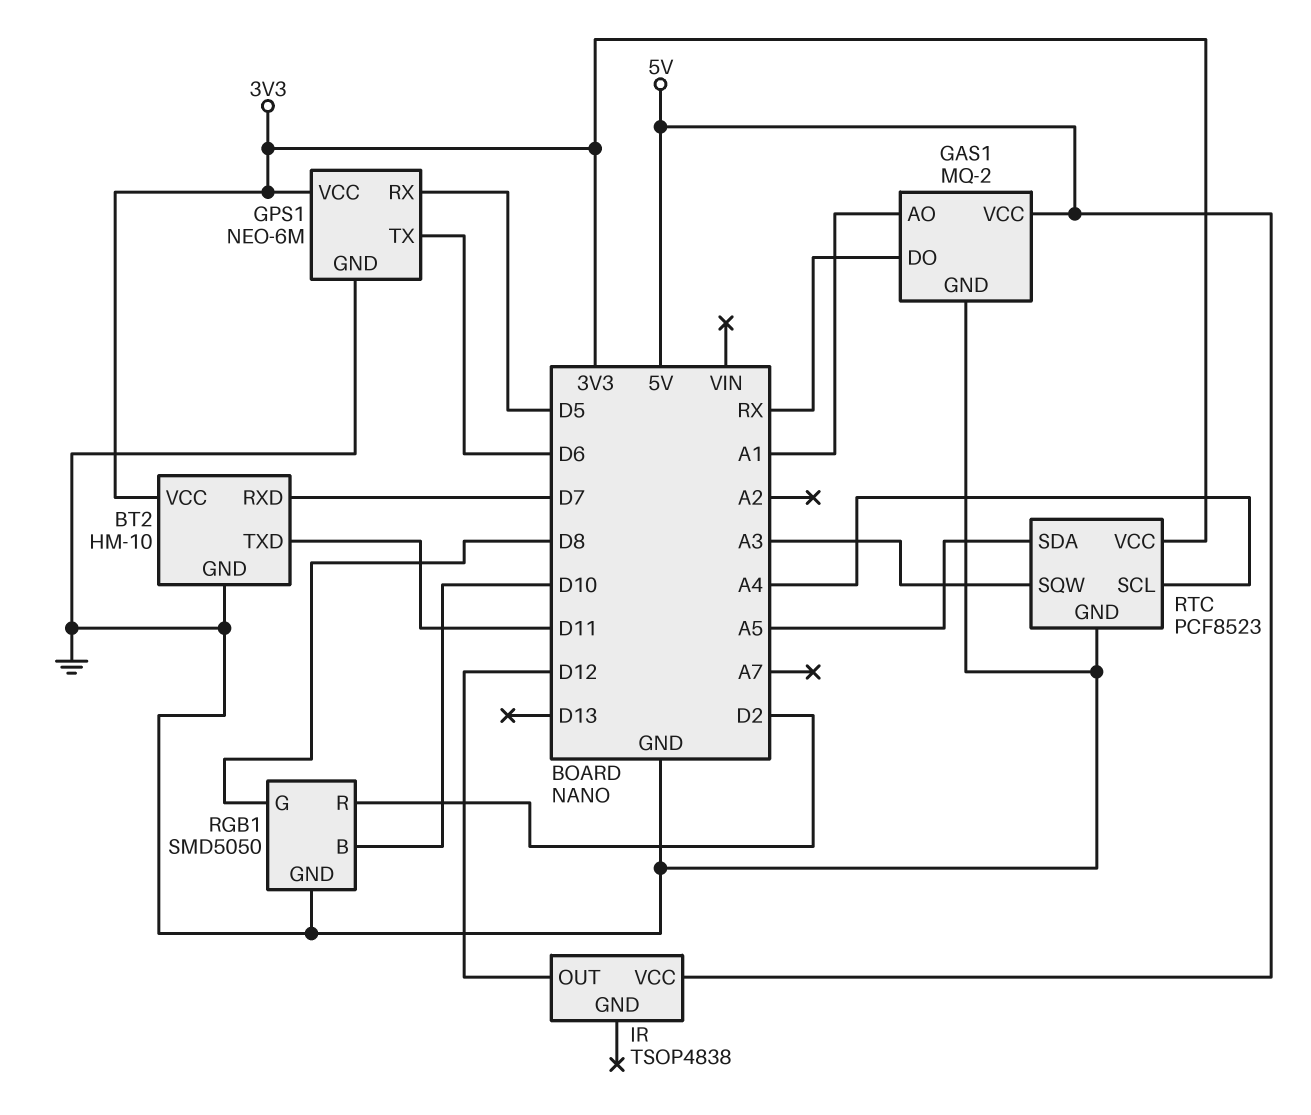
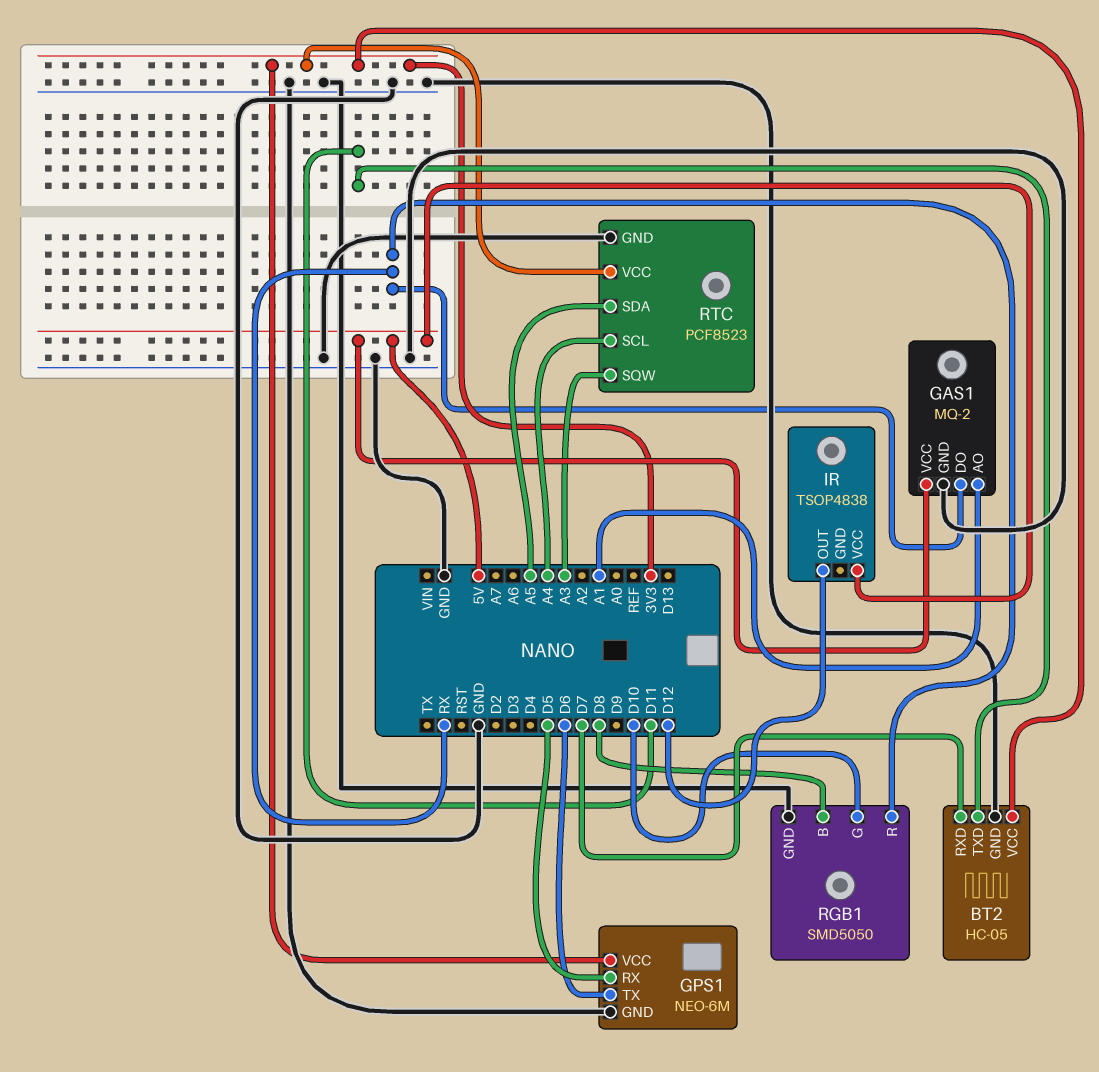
BT2: HM-10 -> HC-05
RGB1 pin B: D10 -> D8
RGB1 pin G: D8 -> D10
RGB1 pin R: D2 -> RX

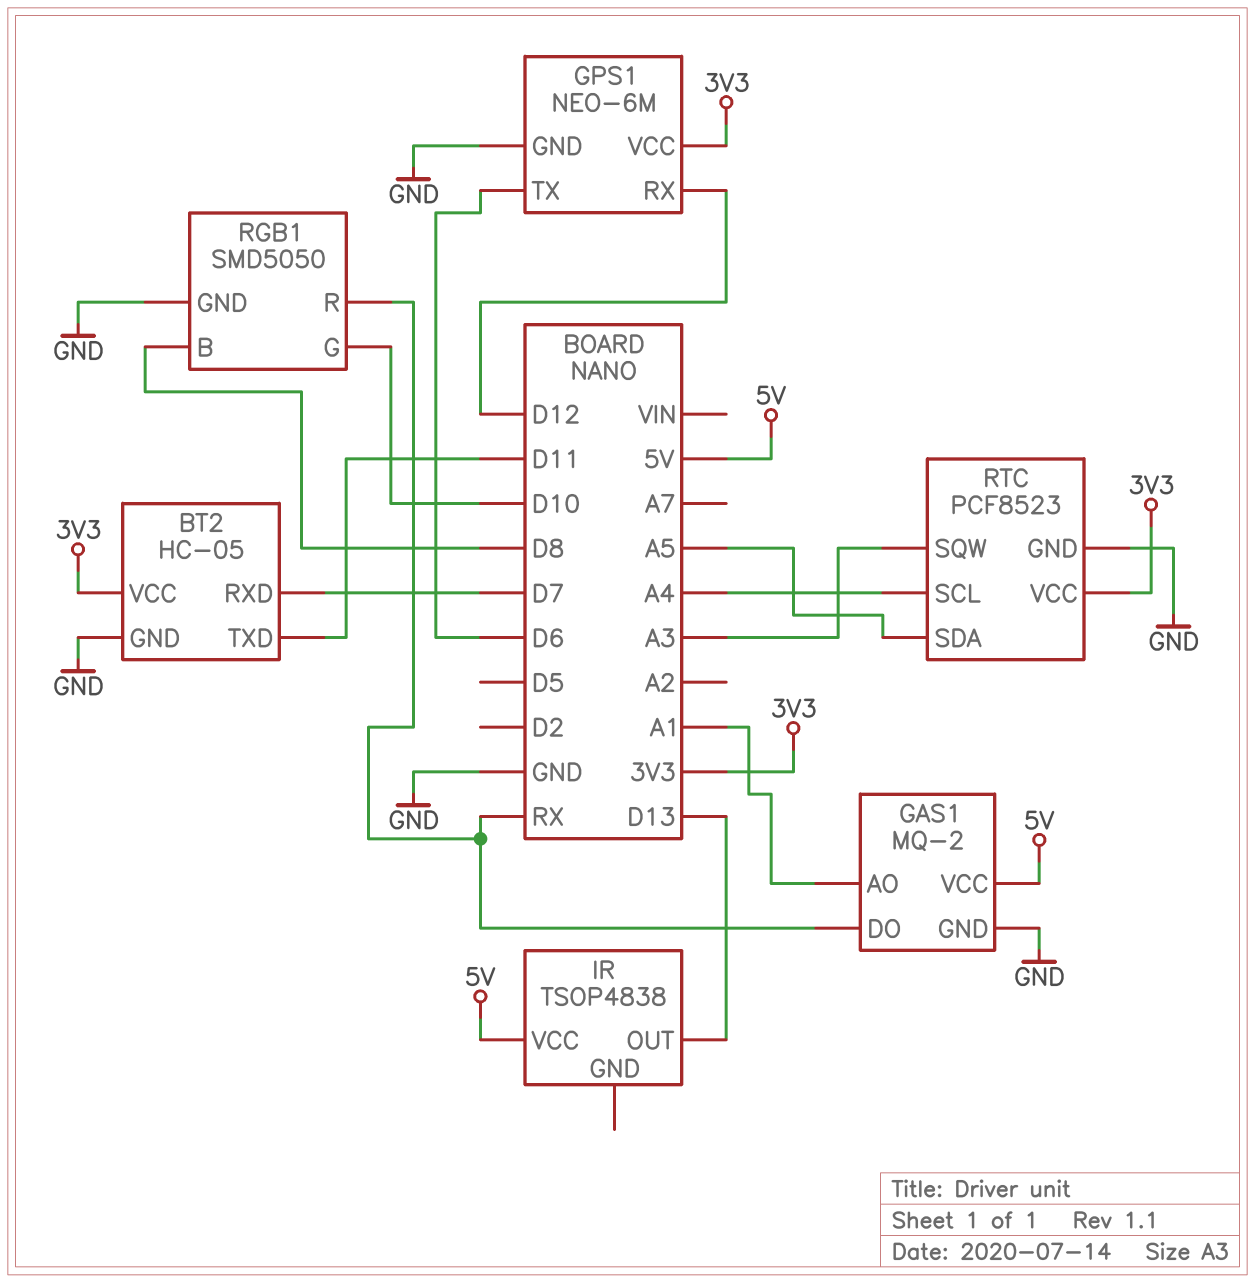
GPS1 pin RX: D5 -> D12
IR pin OUT: D12 -> D13

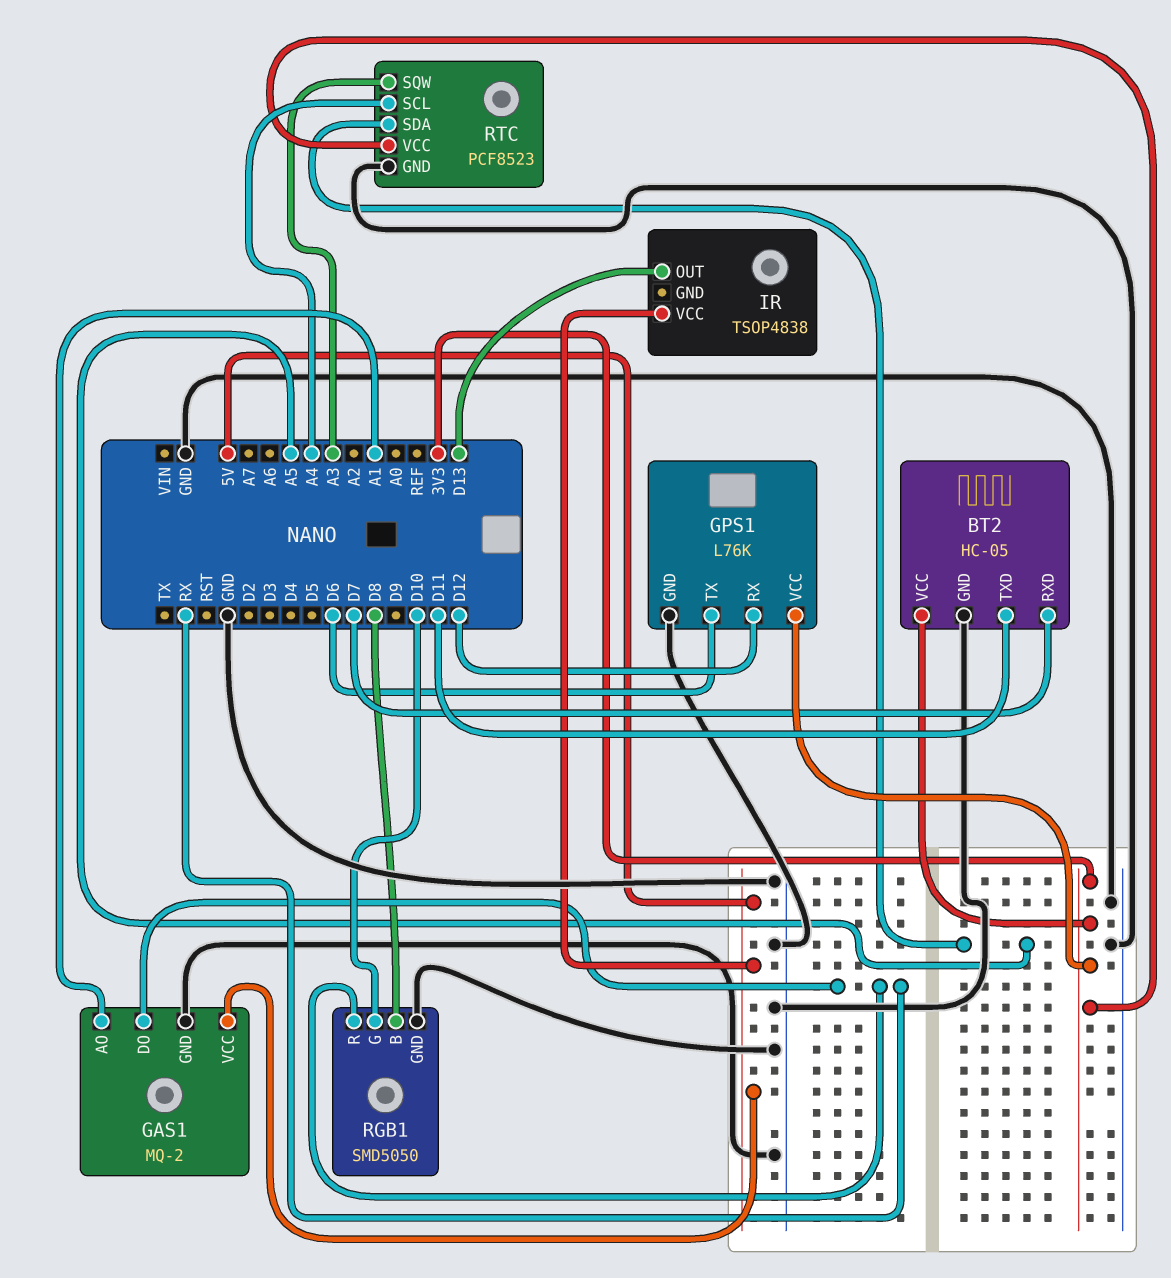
GPS1: NEO-6M -> L76K

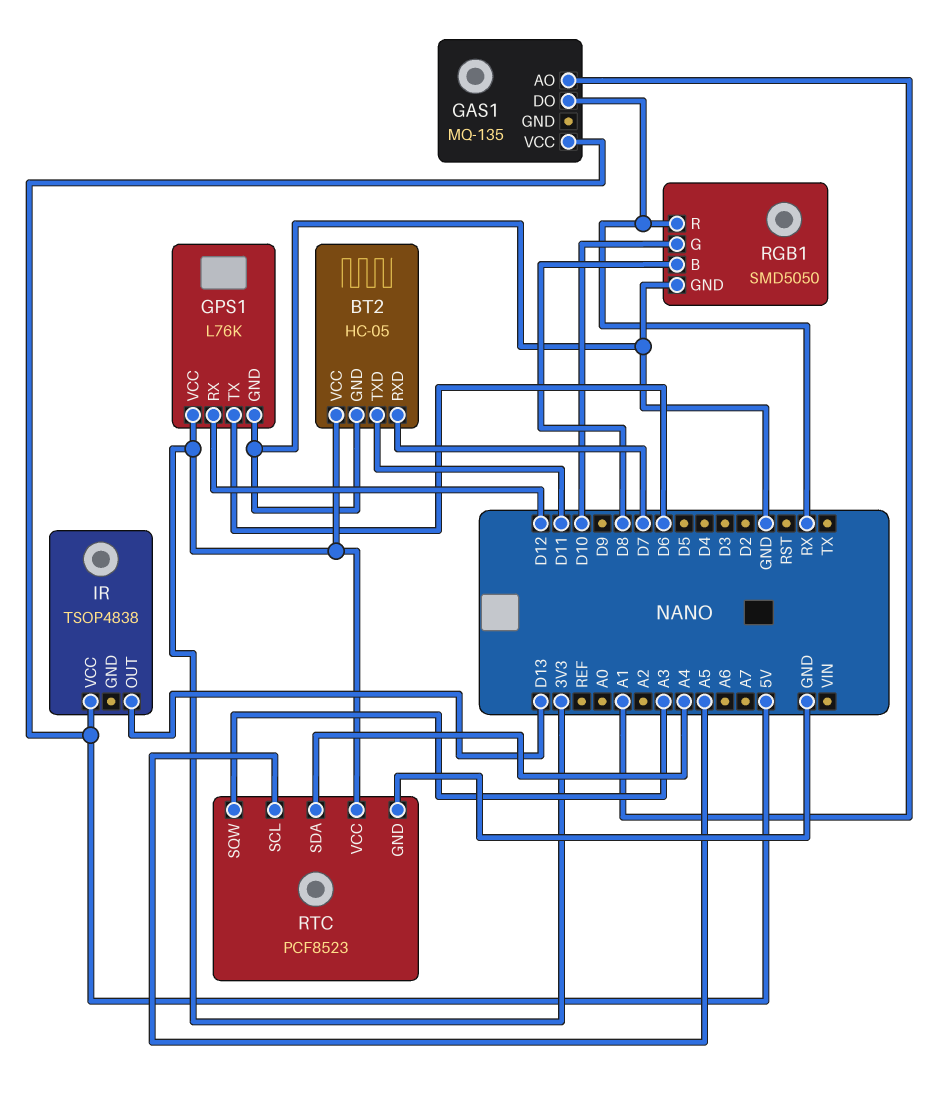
GAS1: MQ-2 -> MQ-135
GAS1 pin GND: GND -> none
RTC pin SCL: A4 -> A5
RTC pin SDA: A5 -> A4

